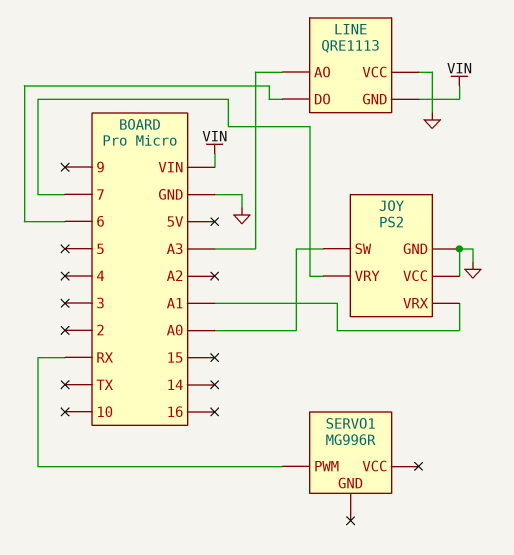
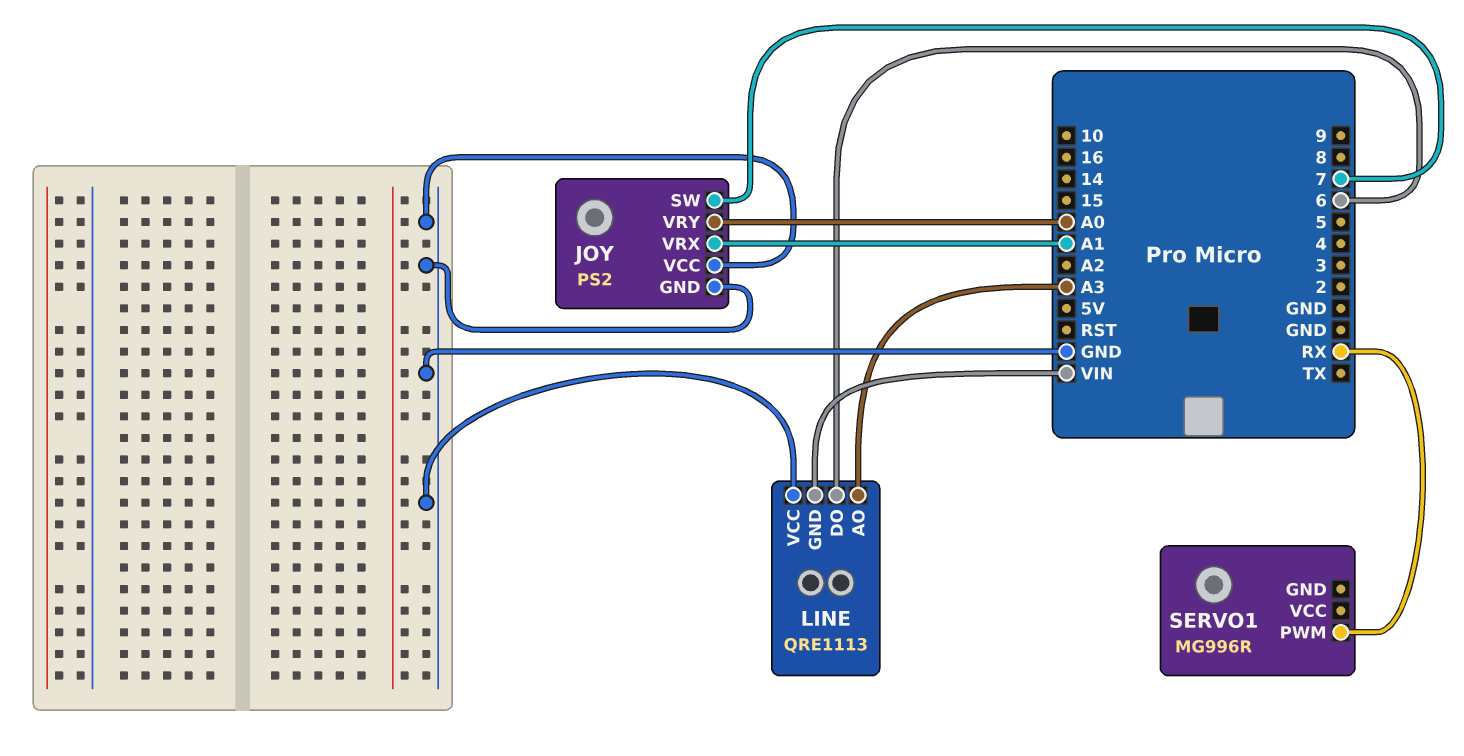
JOY pin SW: A0 -> 7
JOY pin VRY: 7 -> A0

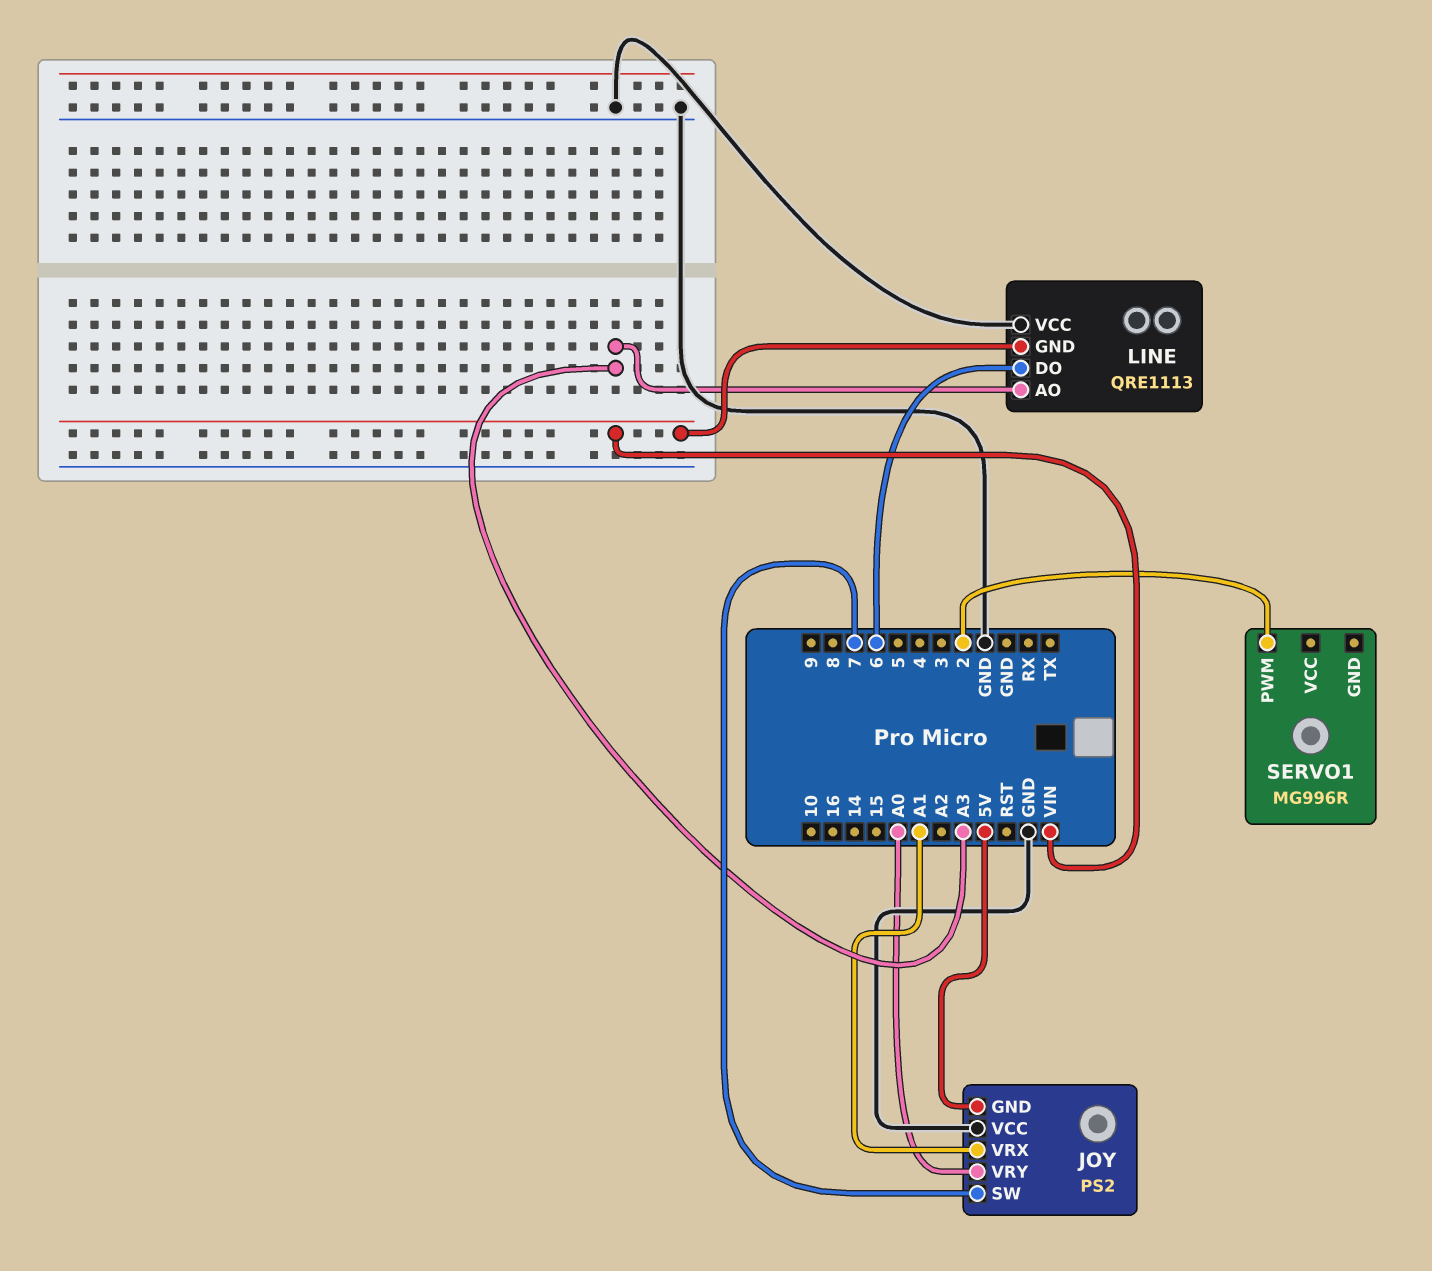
JOY pin GND: GND -> 5V
SERVO1 pin PWM: RX -> 2

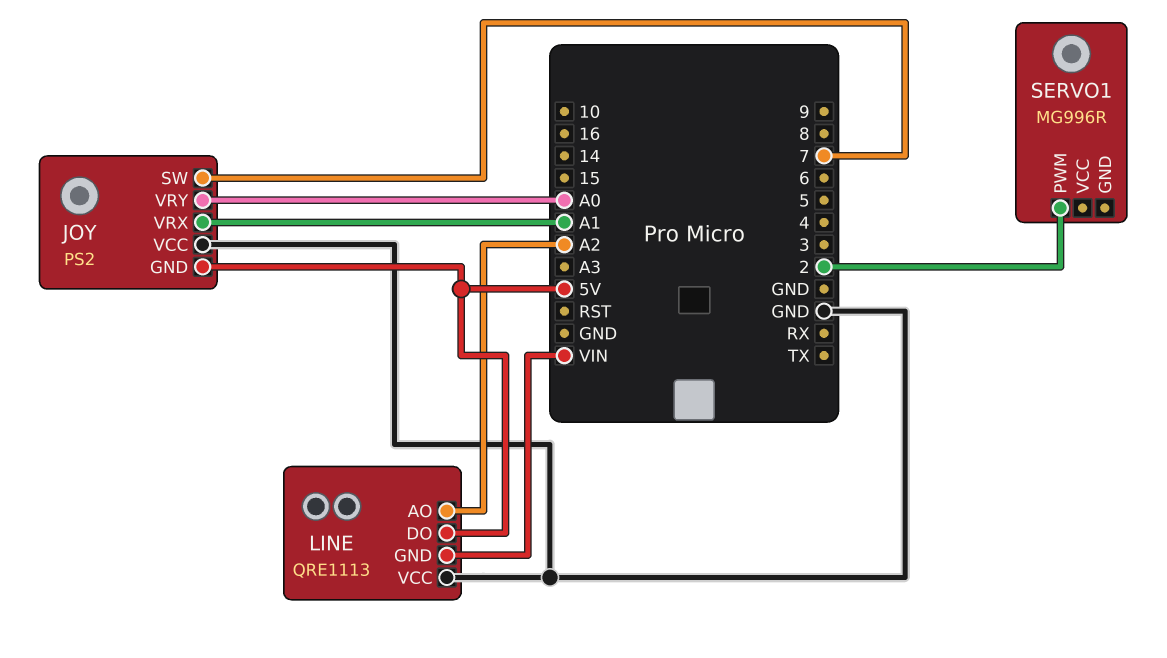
LINE pin AO: A3 -> A2
LINE pin DO: 6 -> 5V

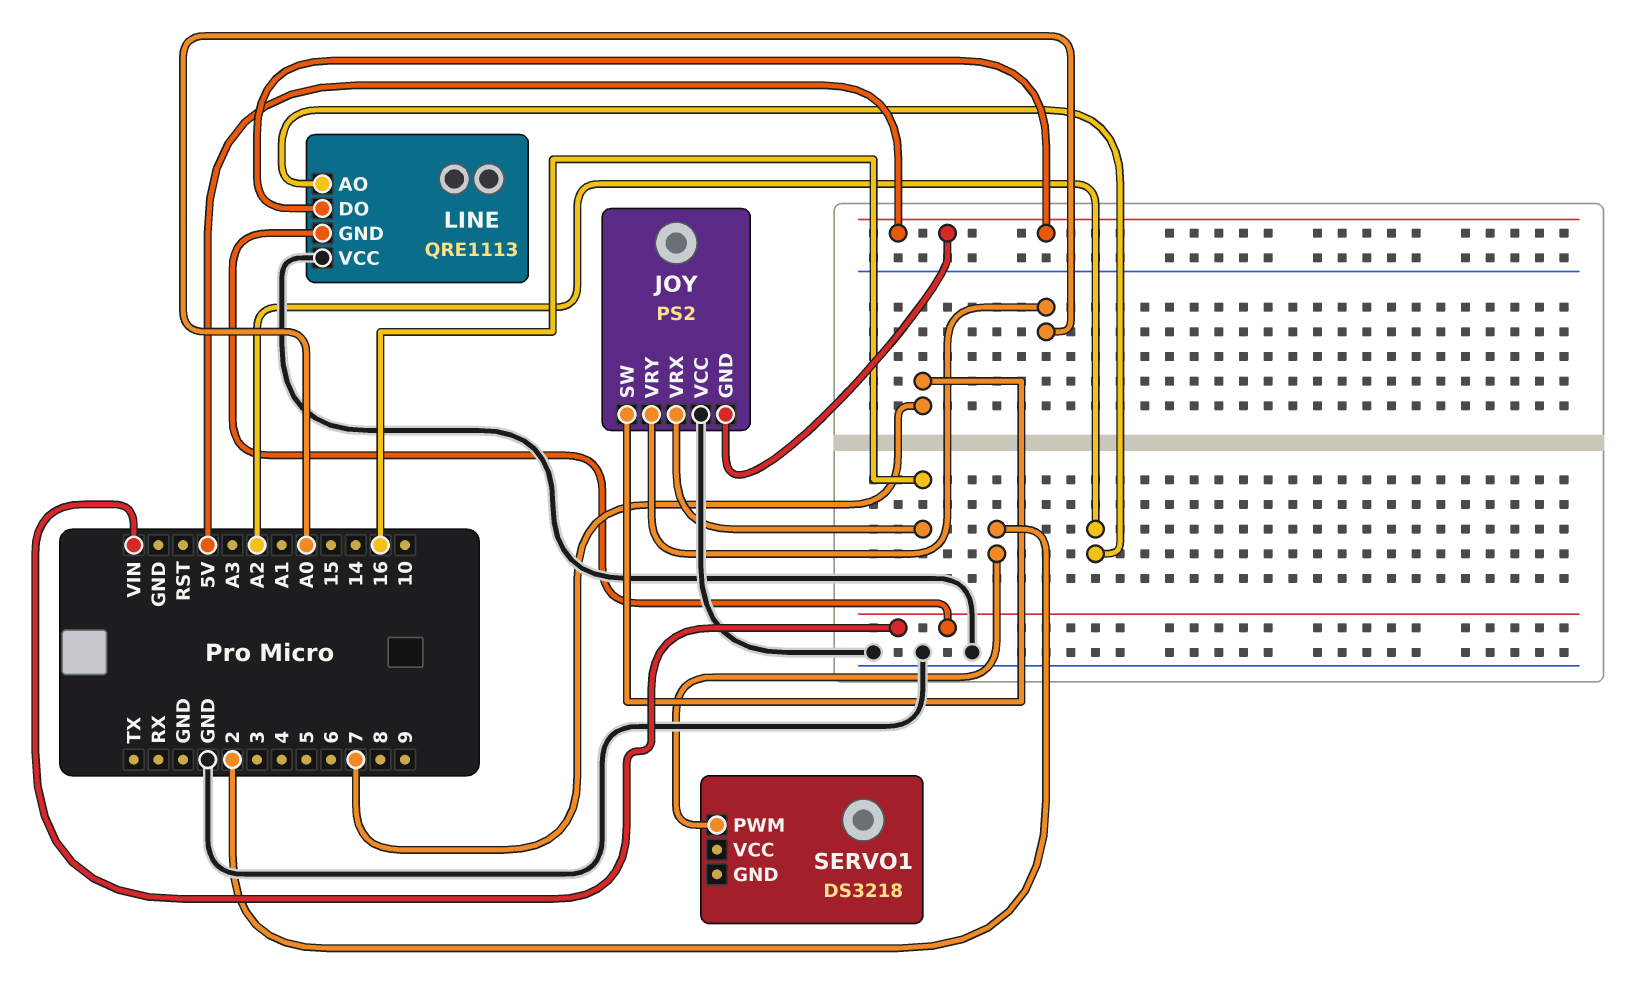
JOY pin VRX: A1 -> 16
SERVO1: MG996R -> DS3218

